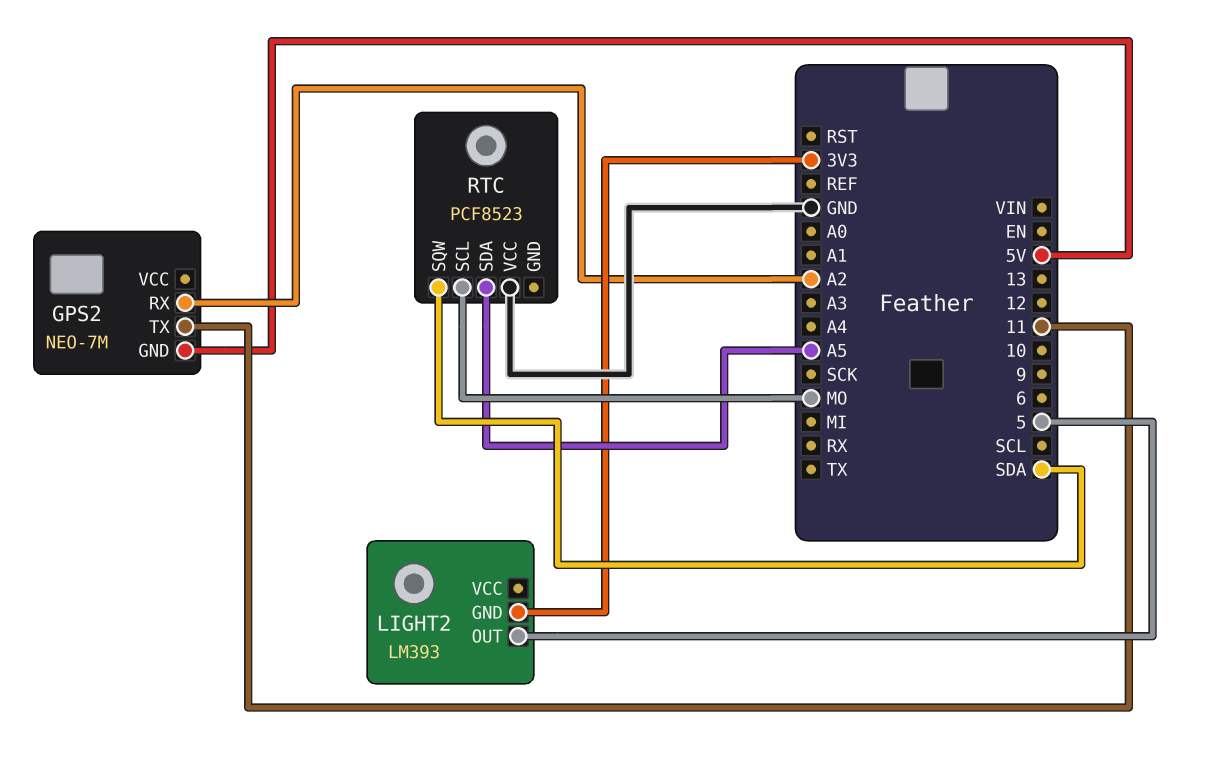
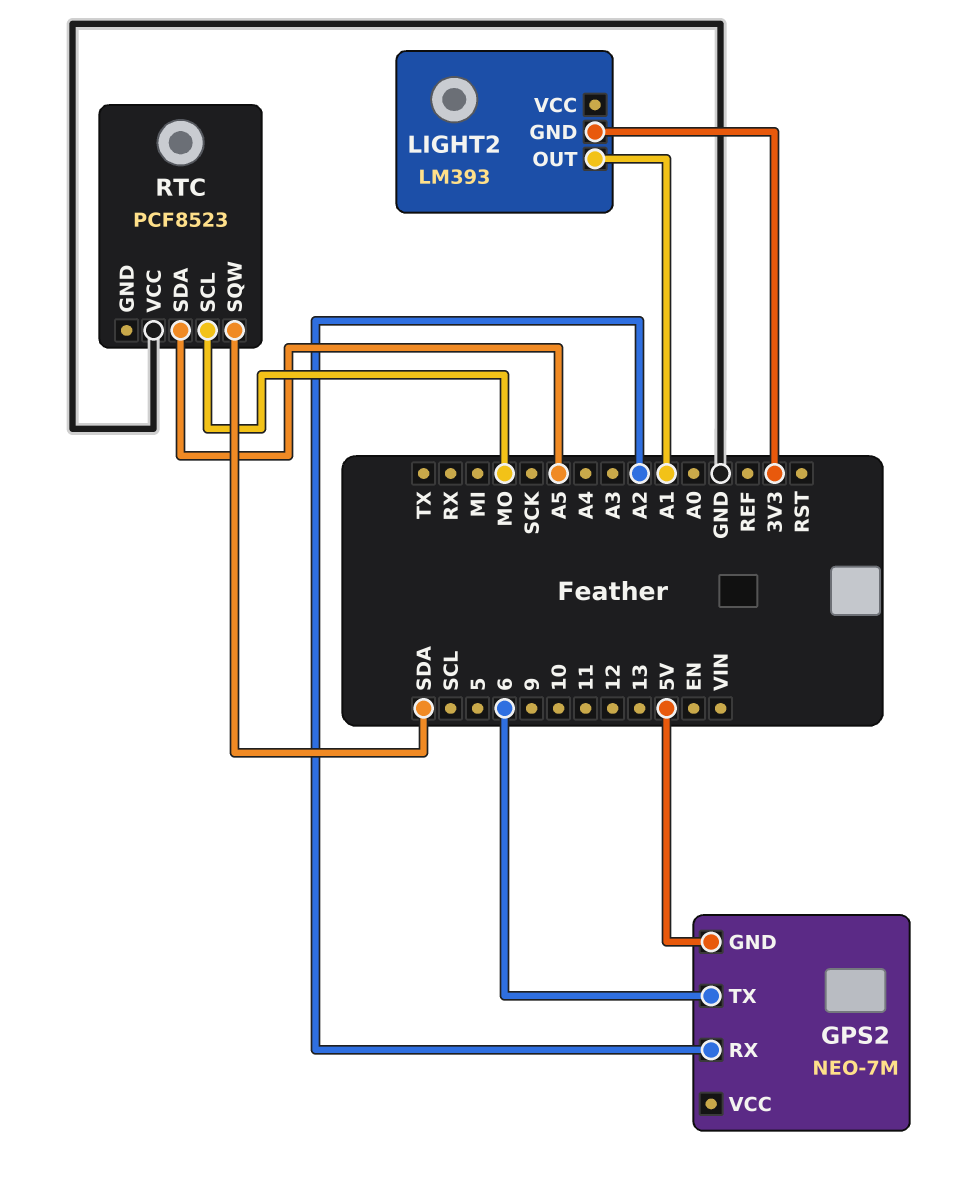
GPS2 pin TX: 11 -> 6
LIGHT2 pin OUT: 5 -> A1

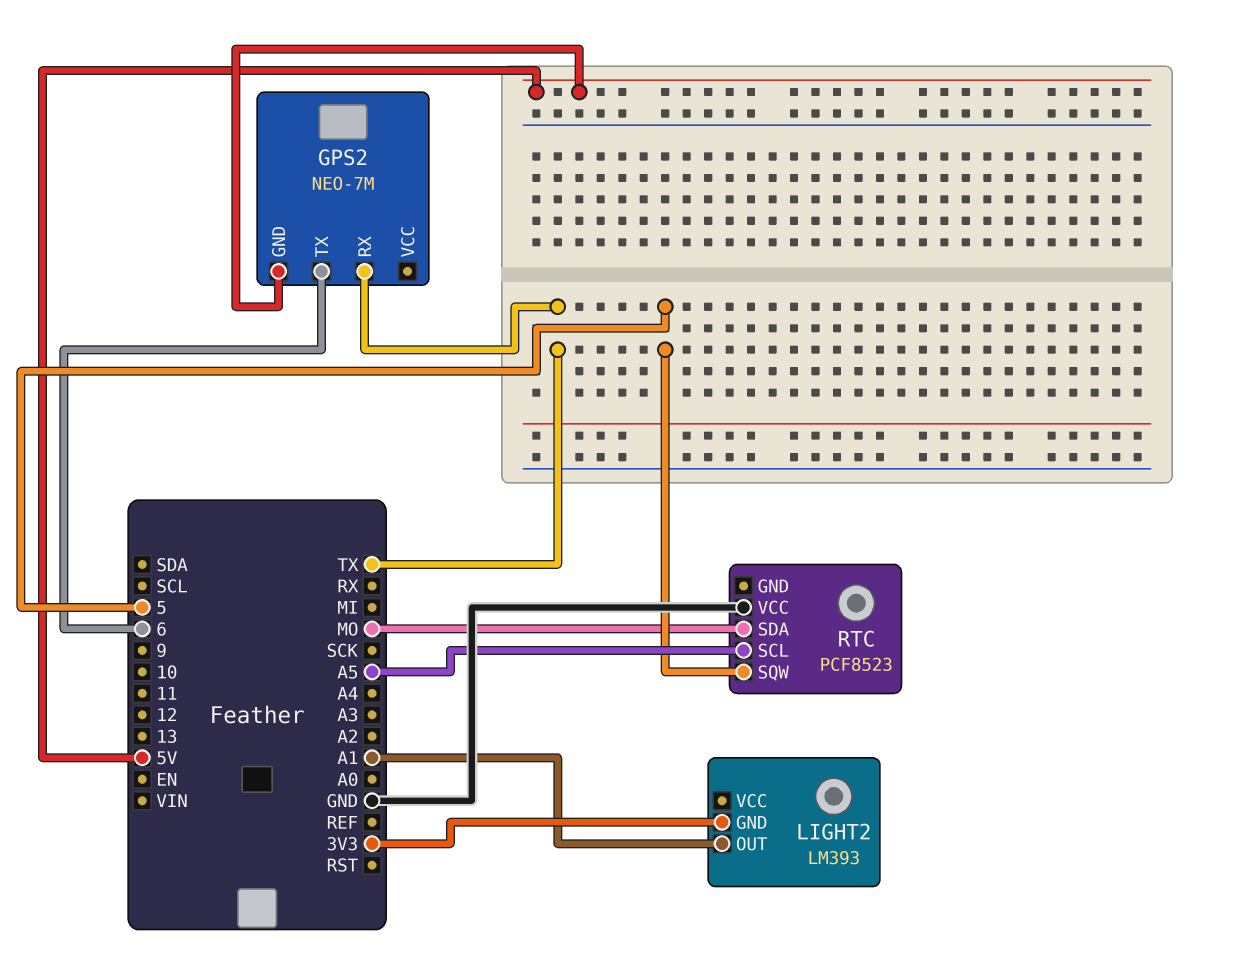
GPS2 pin RX: A2 -> TX
RTC pin SCL: MO -> A5
RTC pin SDA: A5 -> MO
RTC pin SQW: SDA -> 5

